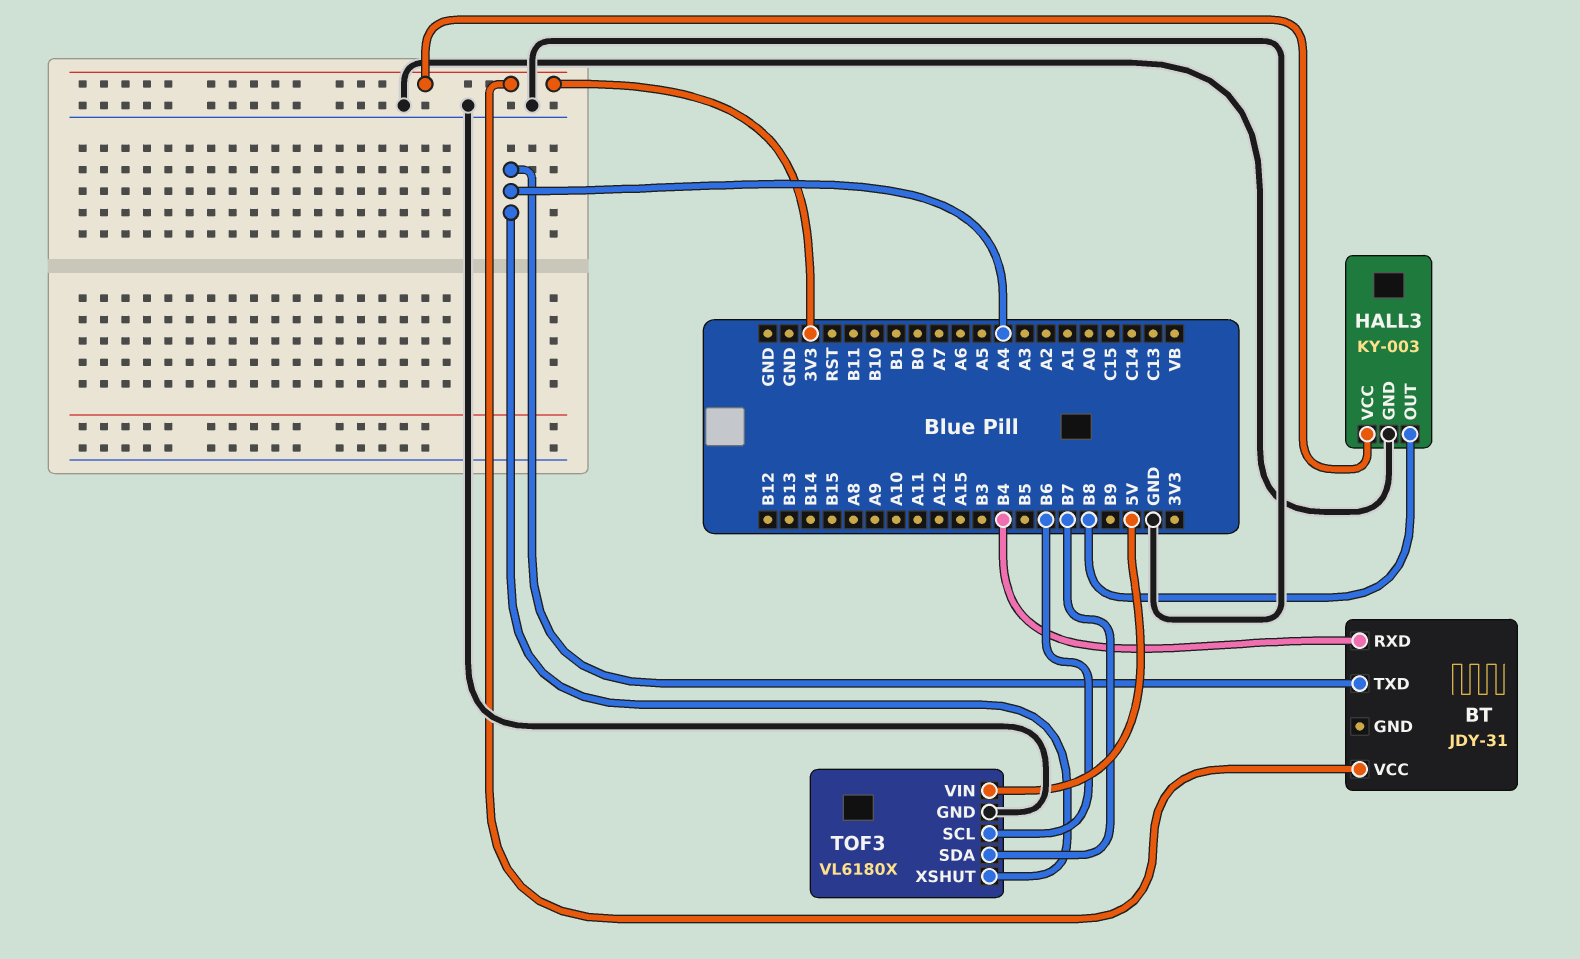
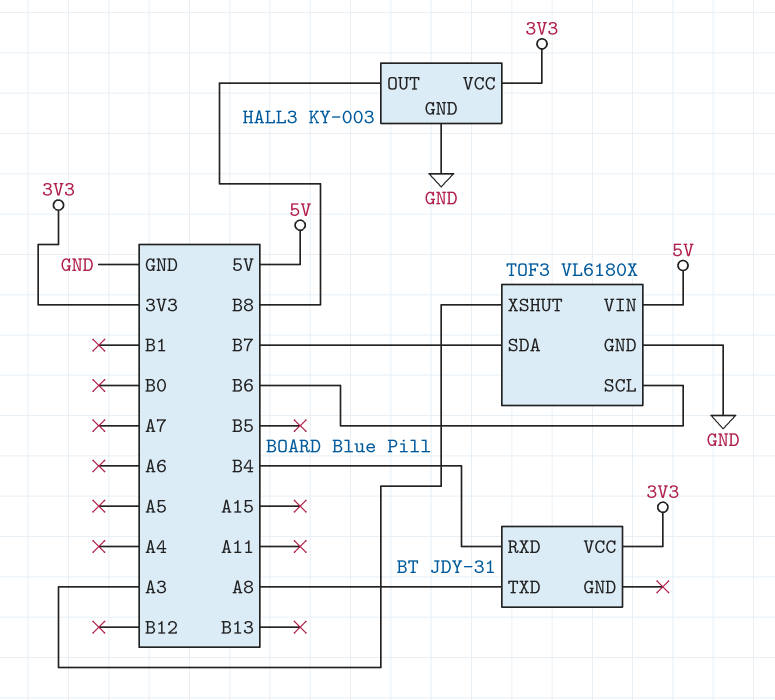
BT pin TXD: A4 -> A8
TOF3 pin XSHUT: A4 -> A3

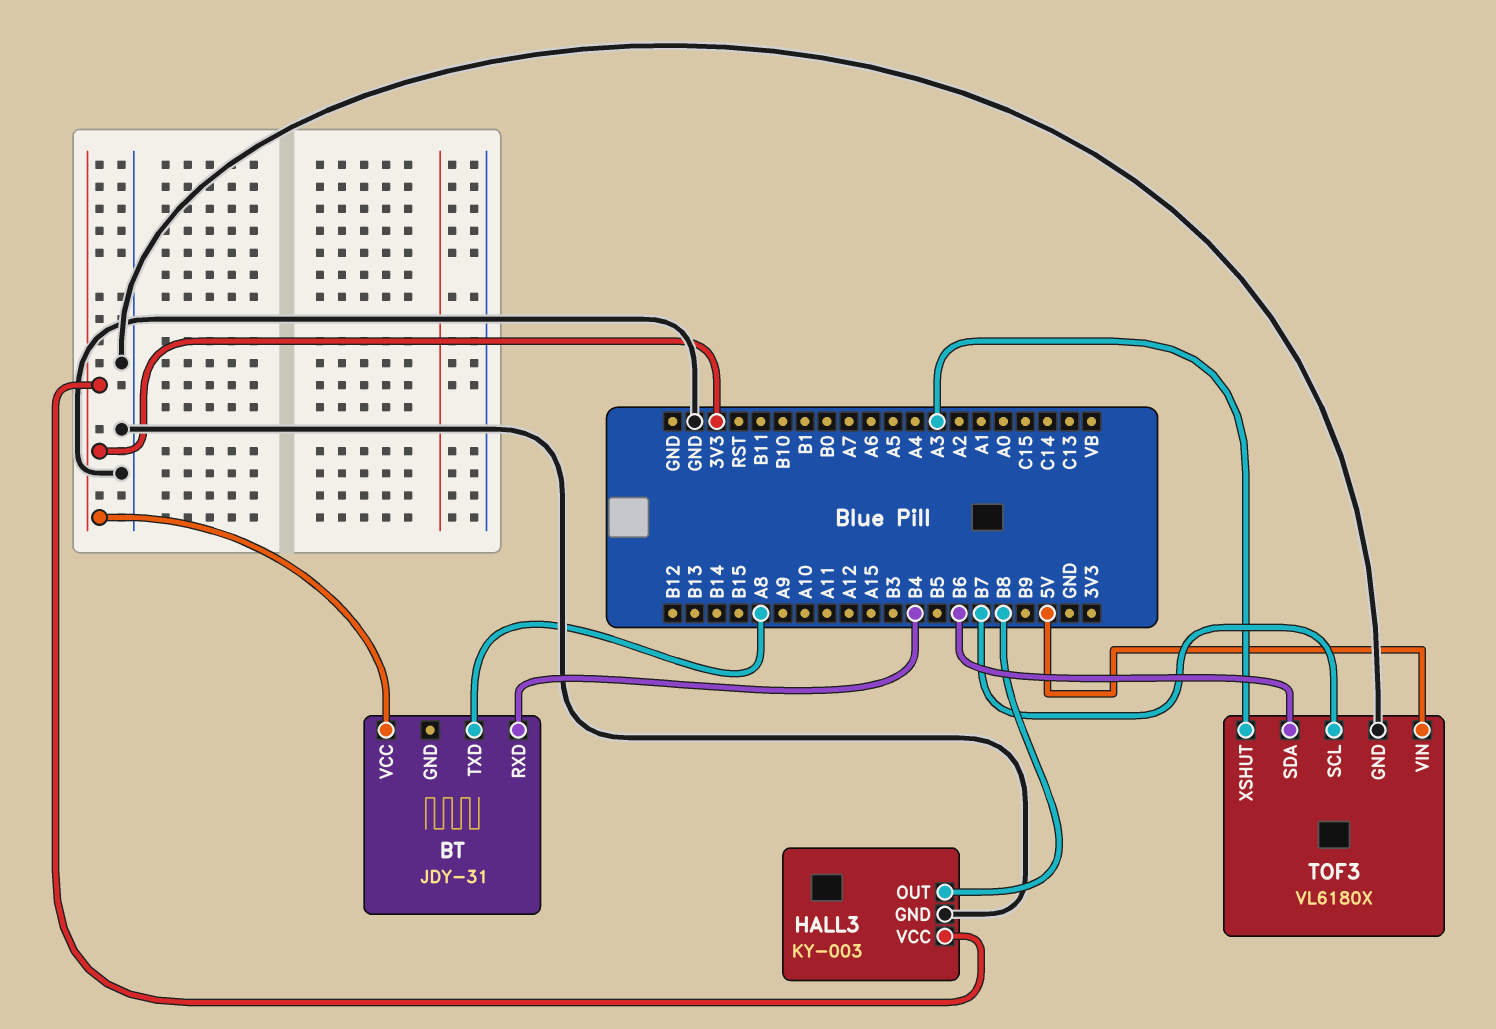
TOF3 pin SCL: B6 -> B7
TOF3 pin SDA: B7 -> B6

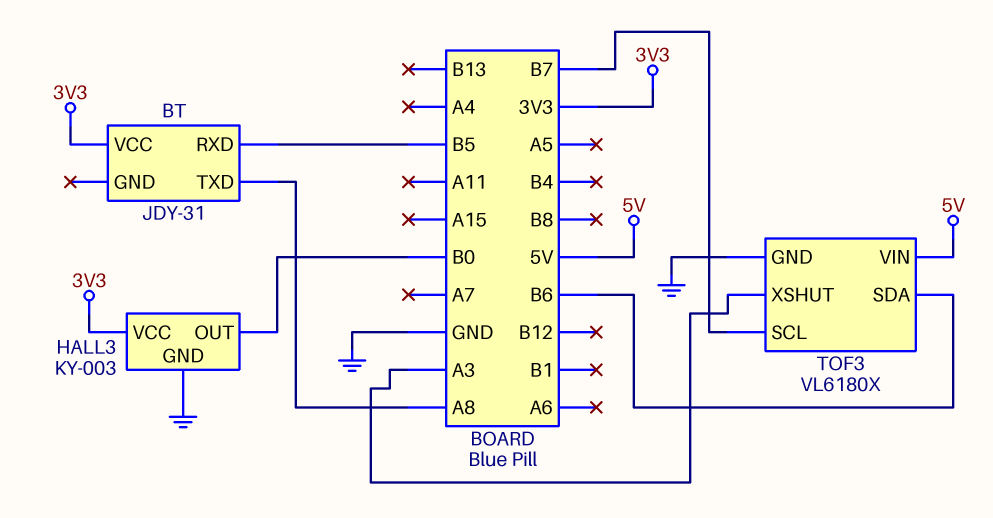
BT pin RXD: B4 -> B5
HALL3 pin OUT: B8 -> B0

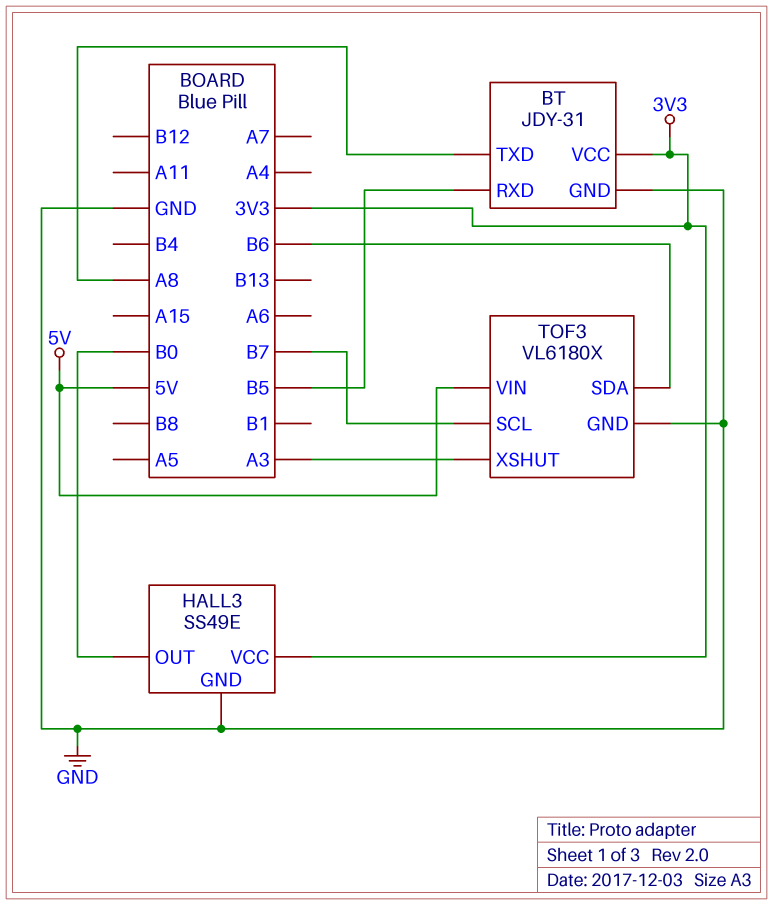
BT pin GND: none -> GND
HALL3: KY-003 -> SS49E

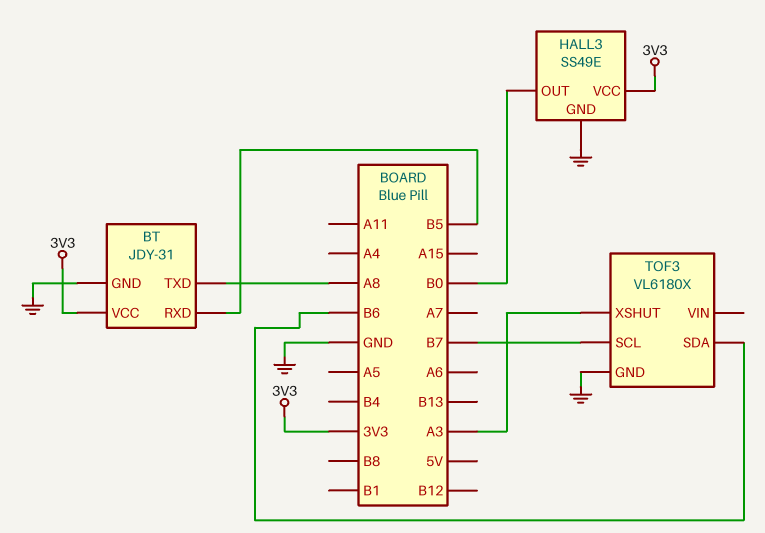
TOF3 pin VIN: 5V -> none

